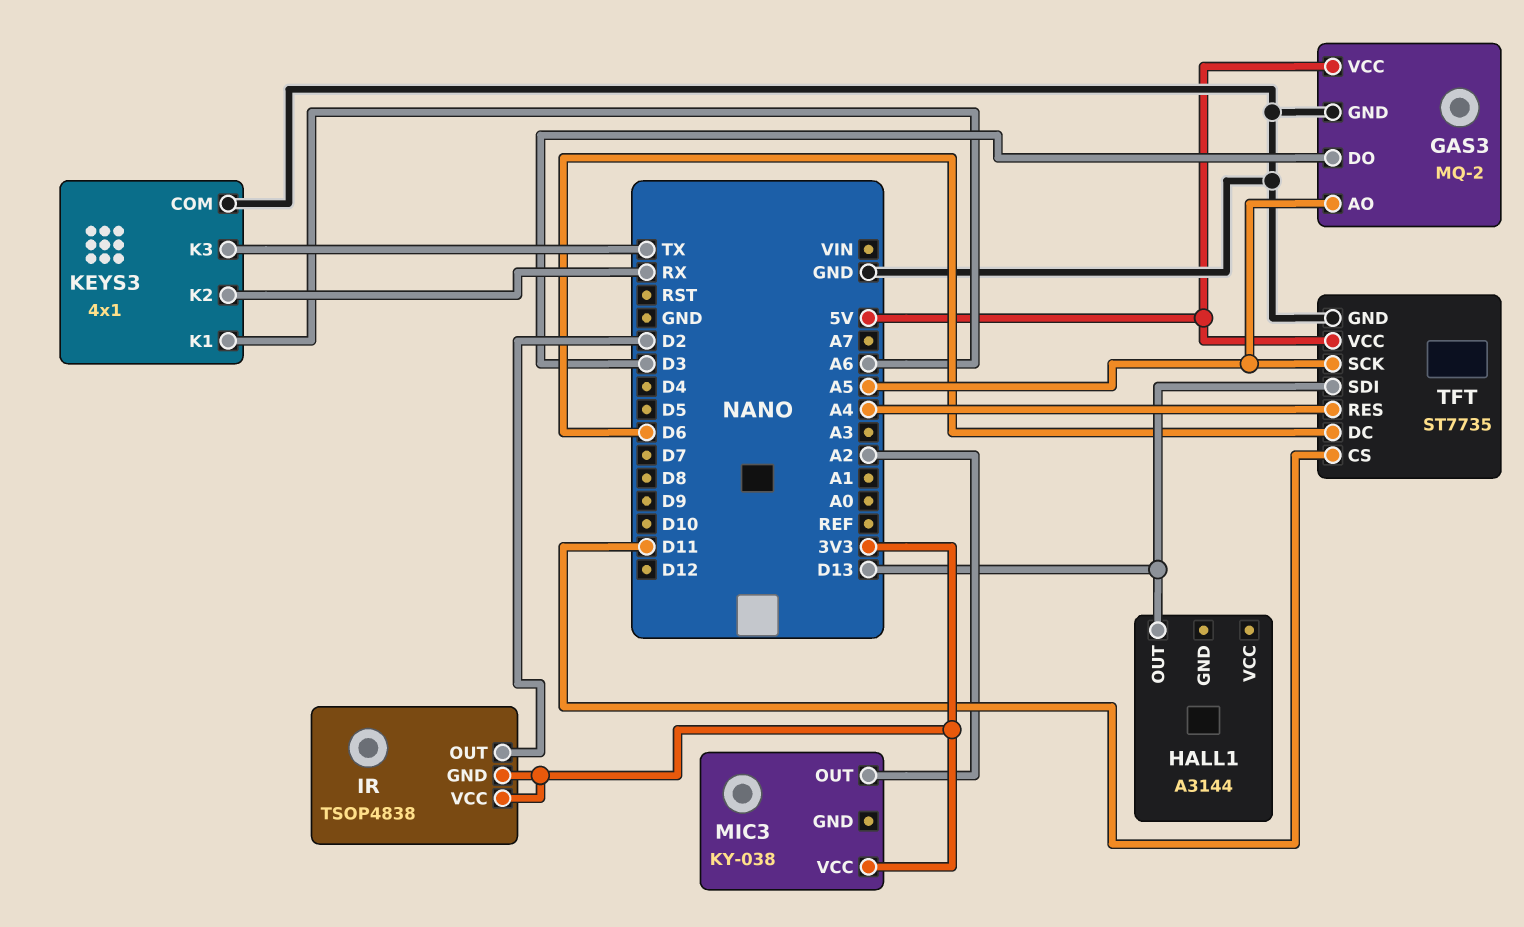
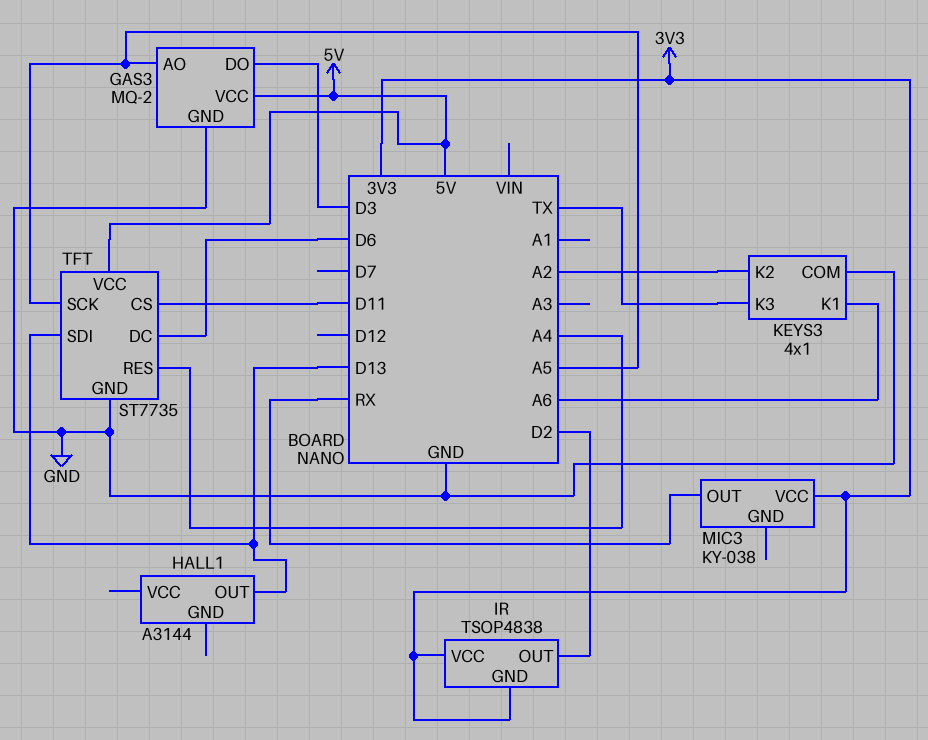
KEYS3 pin K2: RX -> A2
MIC3 pin OUT: A2 -> RX

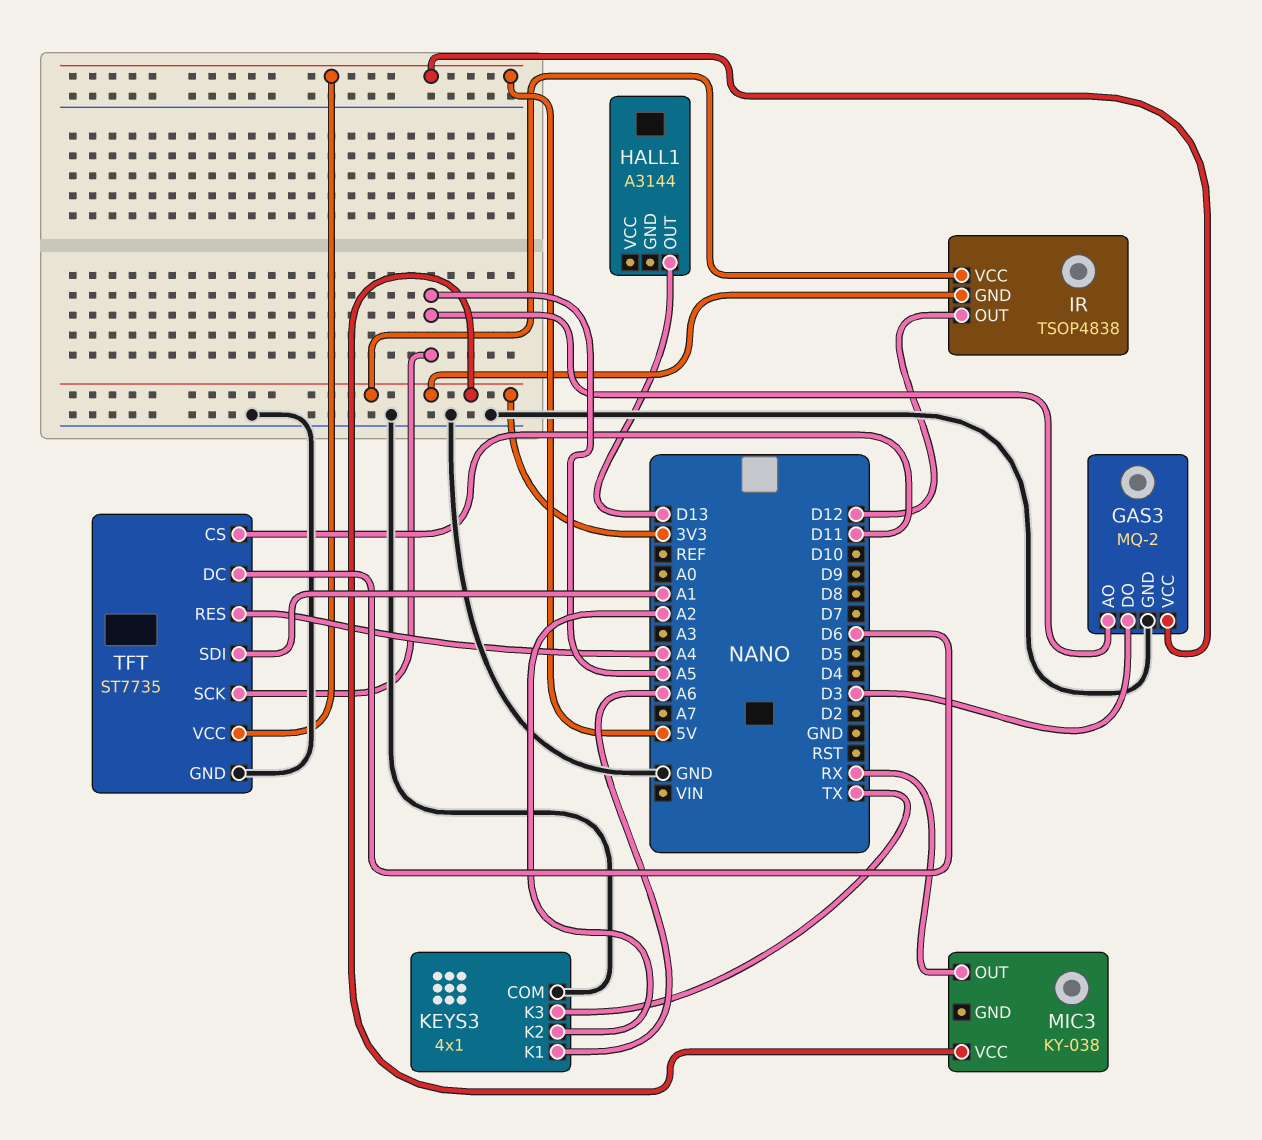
IR pin OUT: D2 -> D12
TFT pin SDI: D13 -> A1

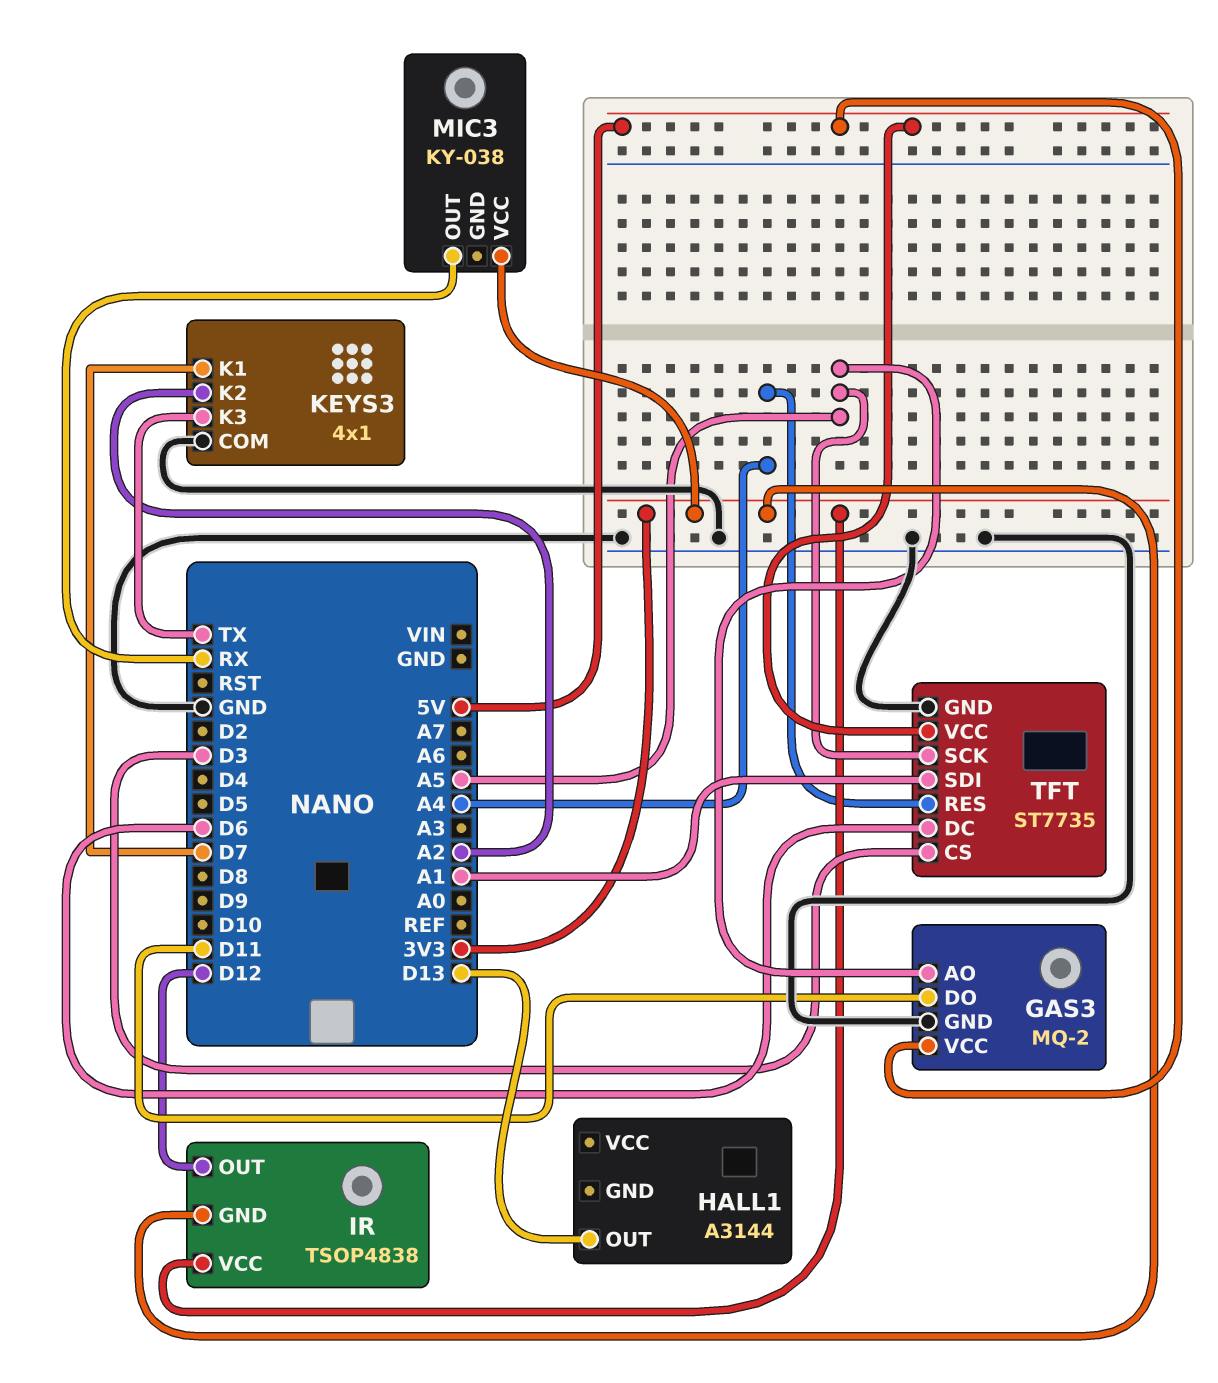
GAS3 pin DO: D3 -> D11
KEYS3 pin K1: A6 -> D7
TFT pin CS: D11 -> D3

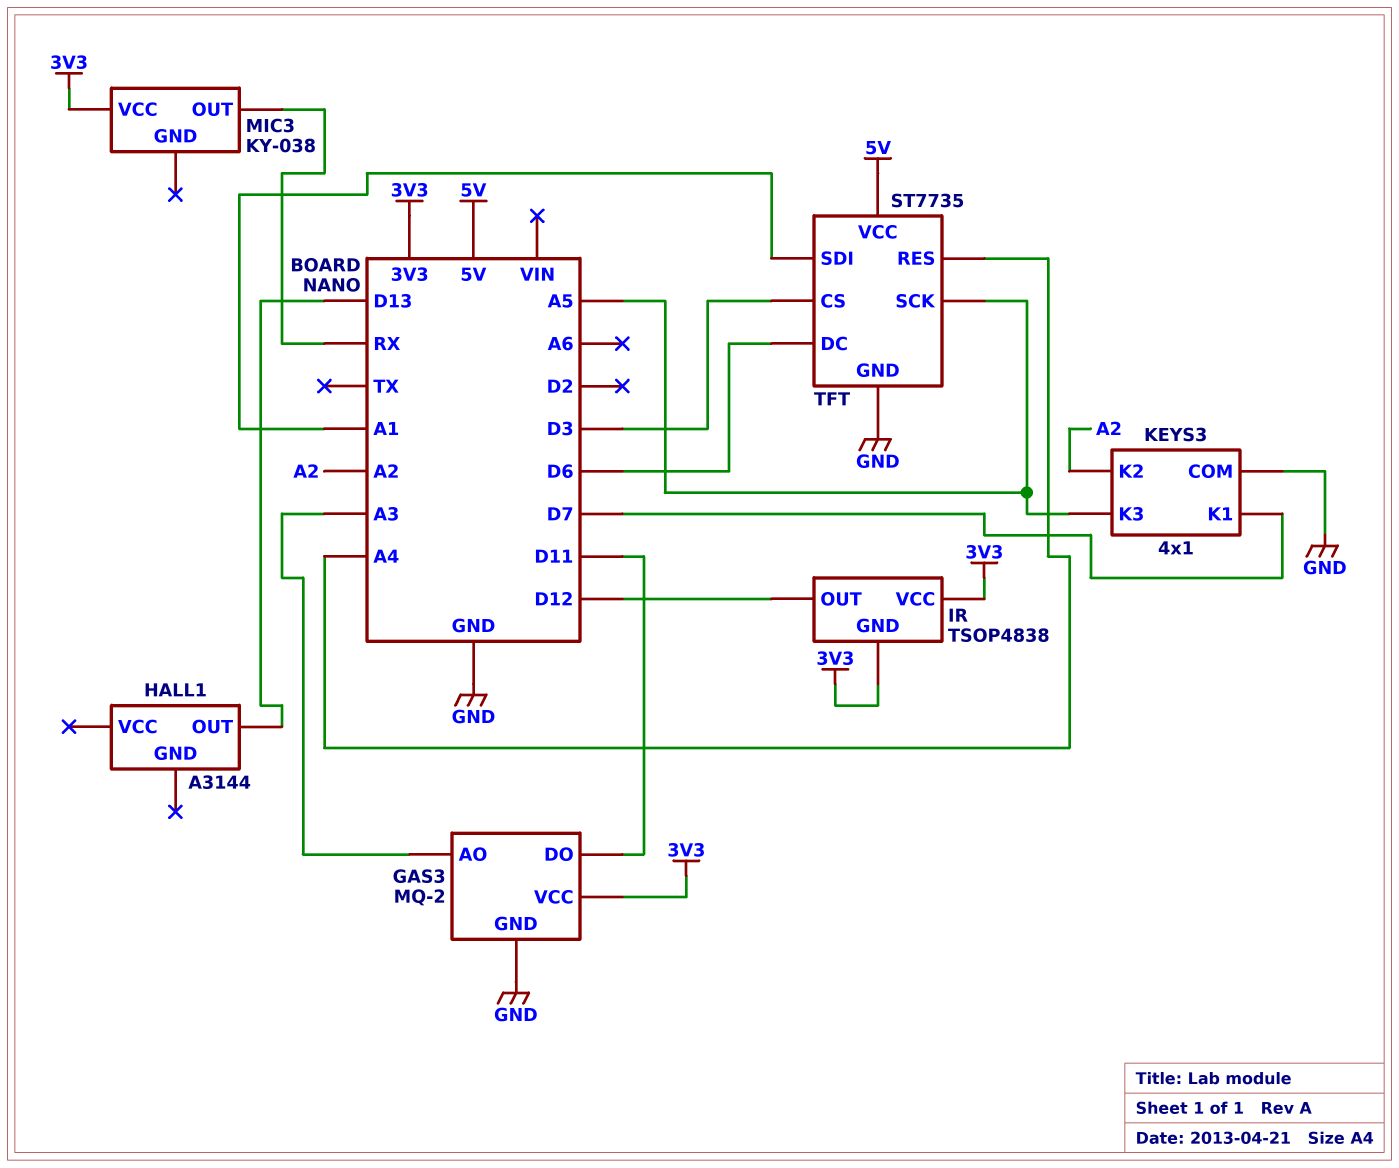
GAS3 pin AO: A5 -> A3
GAS3 pin VCC: 5V -> 3V3
KEYS3 pin K3: TX -> A5

